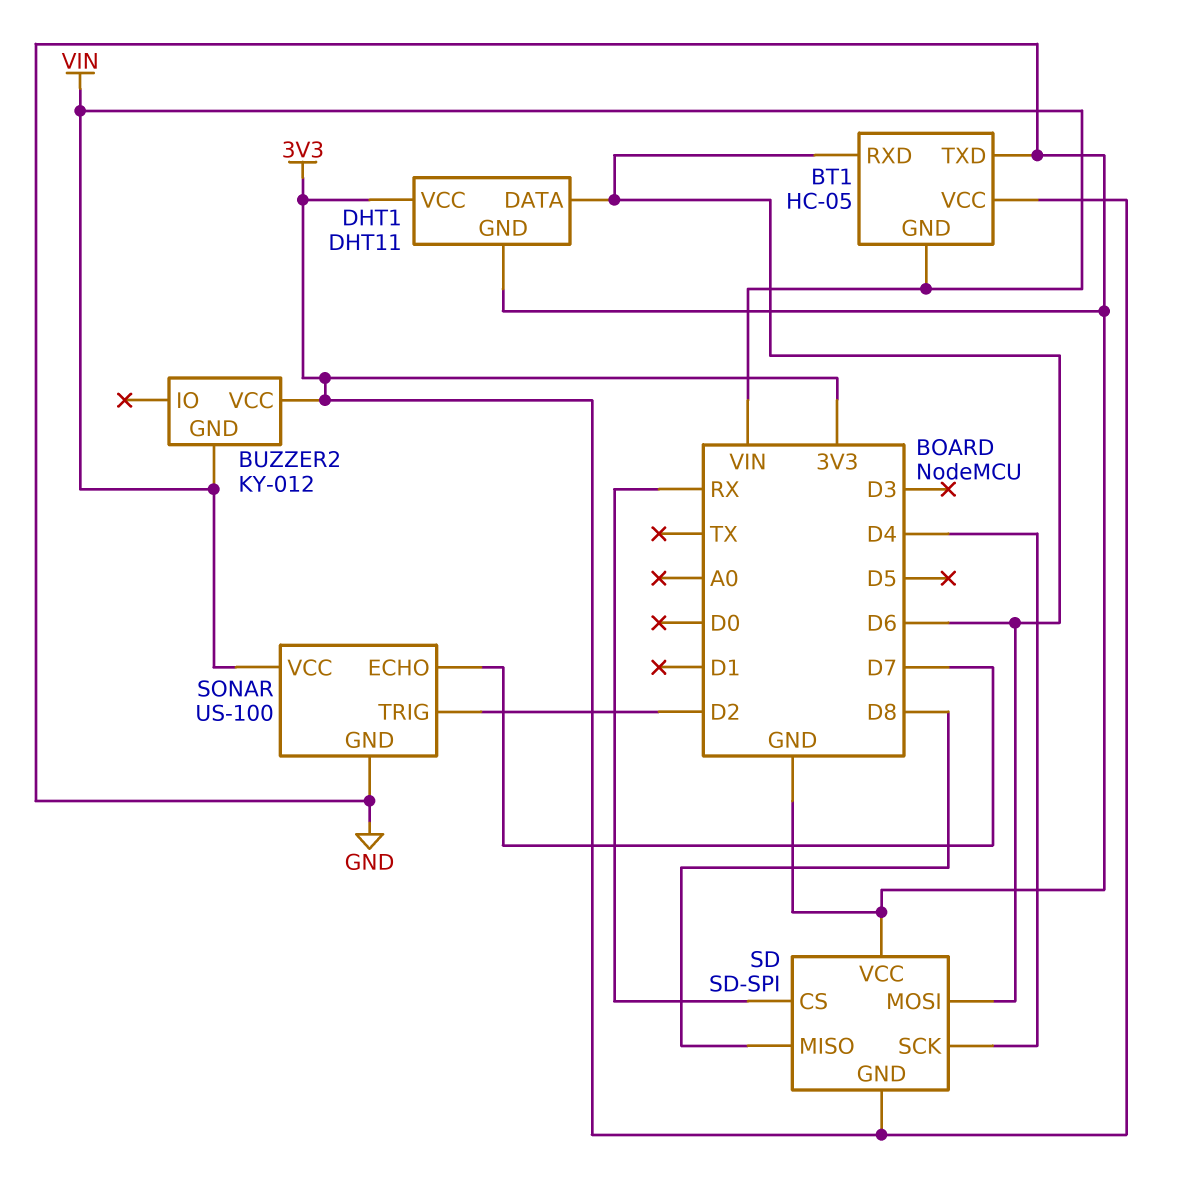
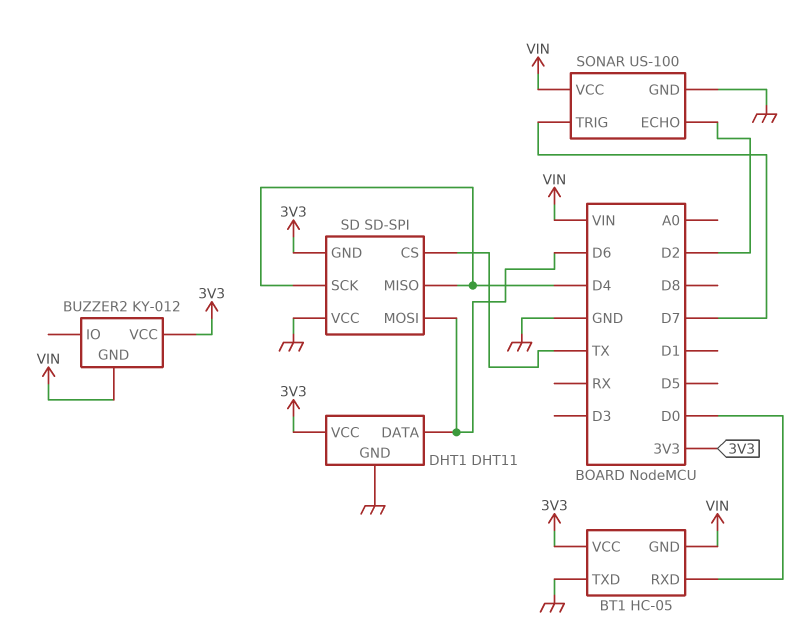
BT1 pin RXD: D6 -> D0
SD pin CS: RX -> TX
SD pin MISO: D8 -> D4
SONAR pin ECHO: D7 -> D2
SONAR pin TRIG: D2 -> D7

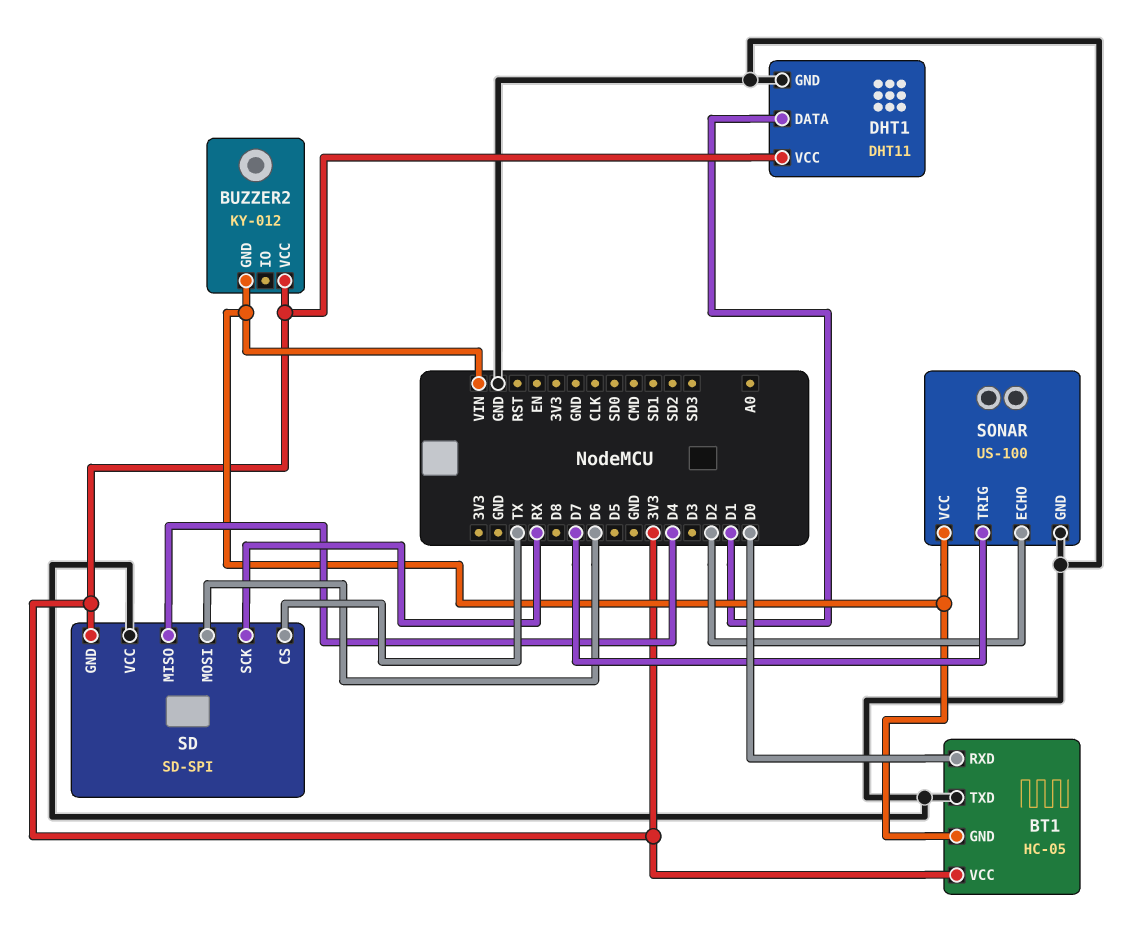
DHT1 pin DATA: D6 -> D1
SD pin SCK: D4 -> RX

